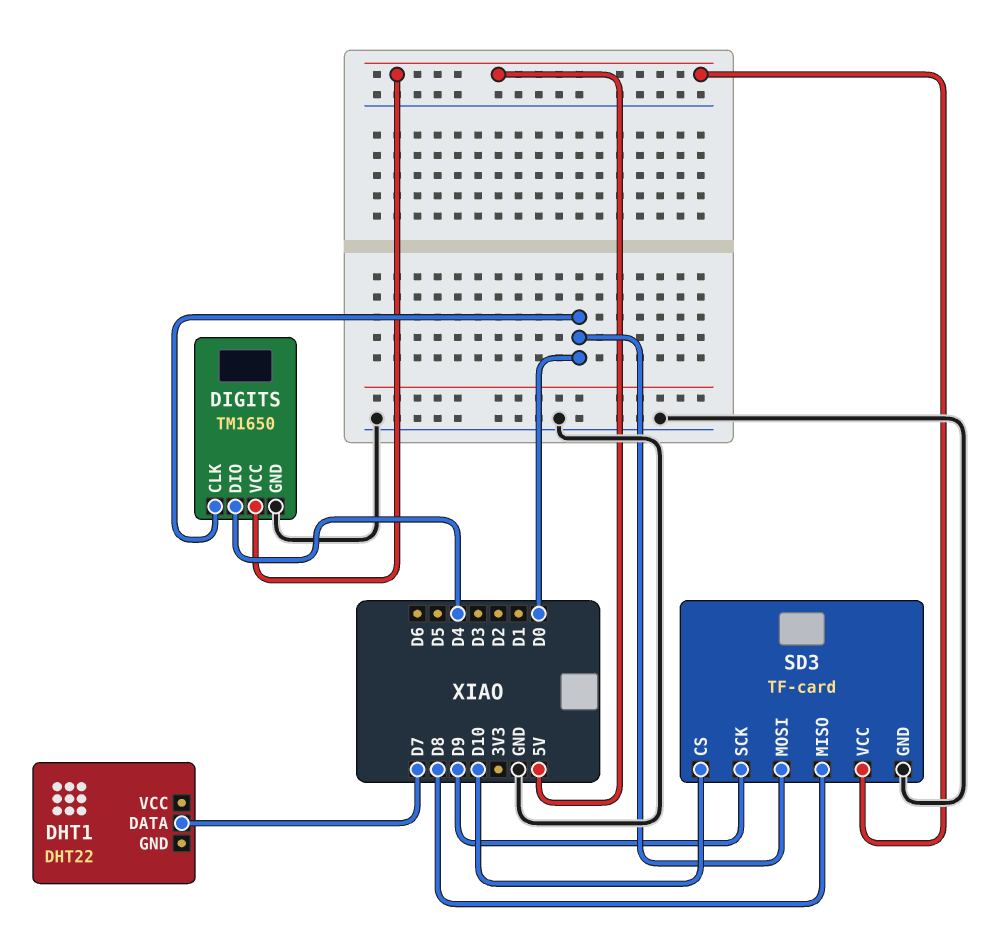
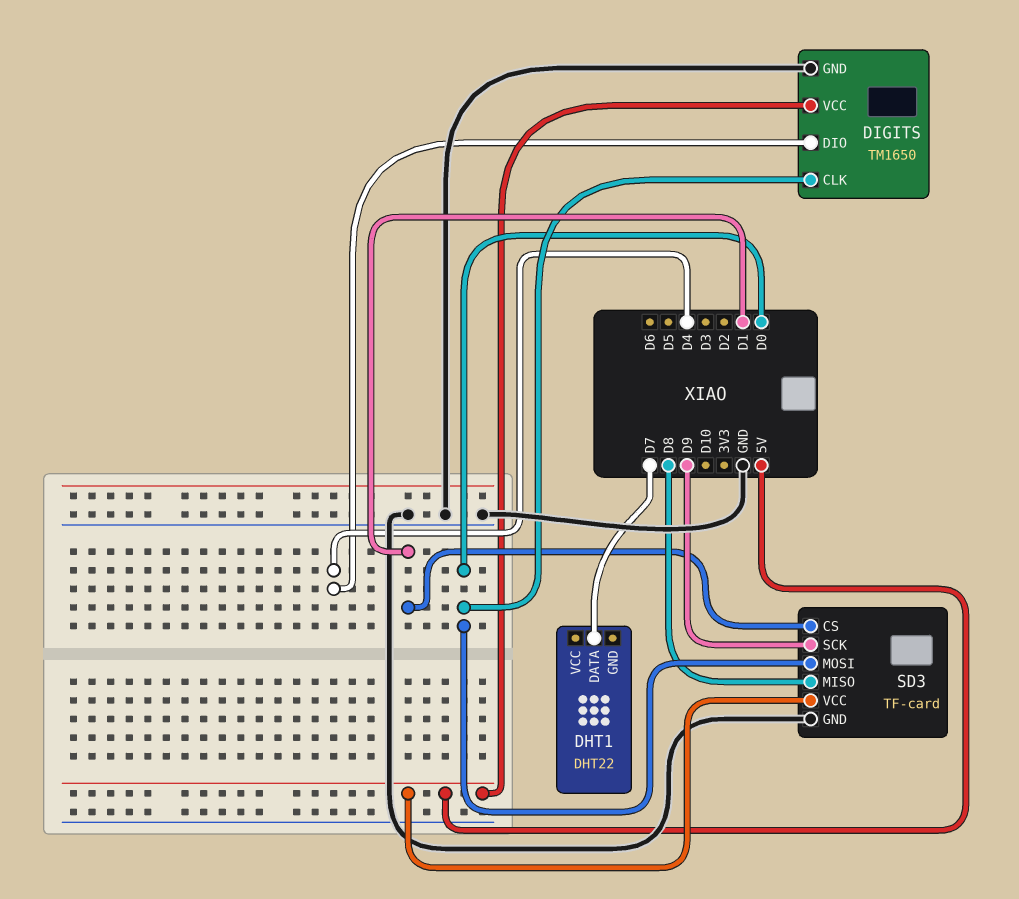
SD3 pin CS: D10 -> D1

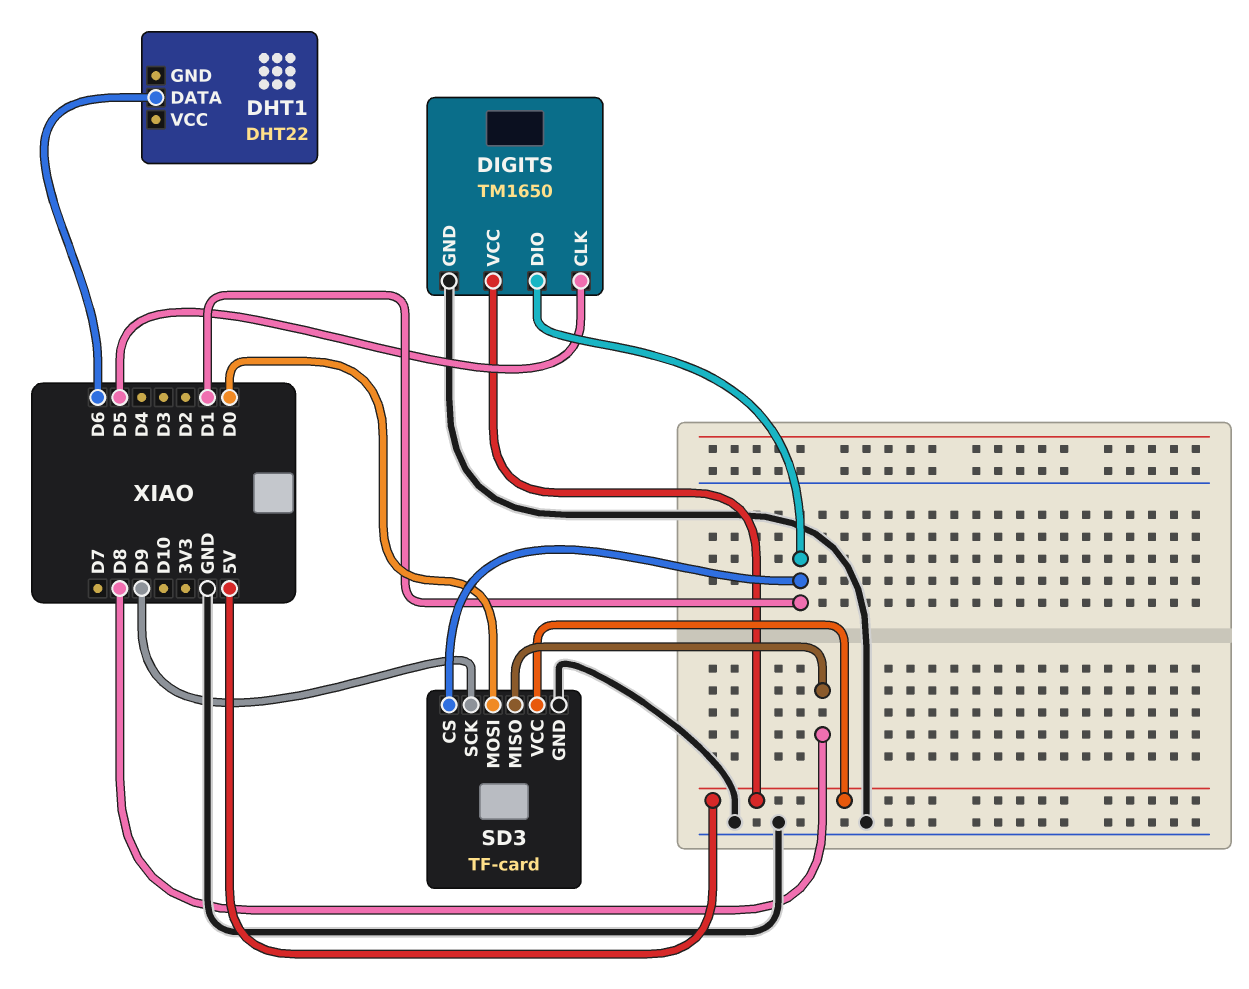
DHT1 pin DATA: D7 -> D6
DIGITS pin CLK: D0 -> D5
DIGITS pin DIO: D4 -> D1

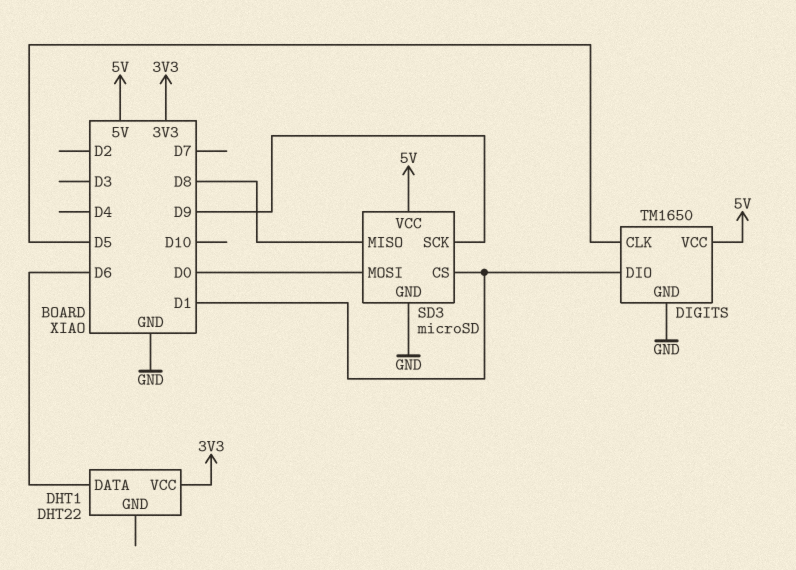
DHT1 pin VCC: none -> 3V3
SD3: TF-card -> microSD

